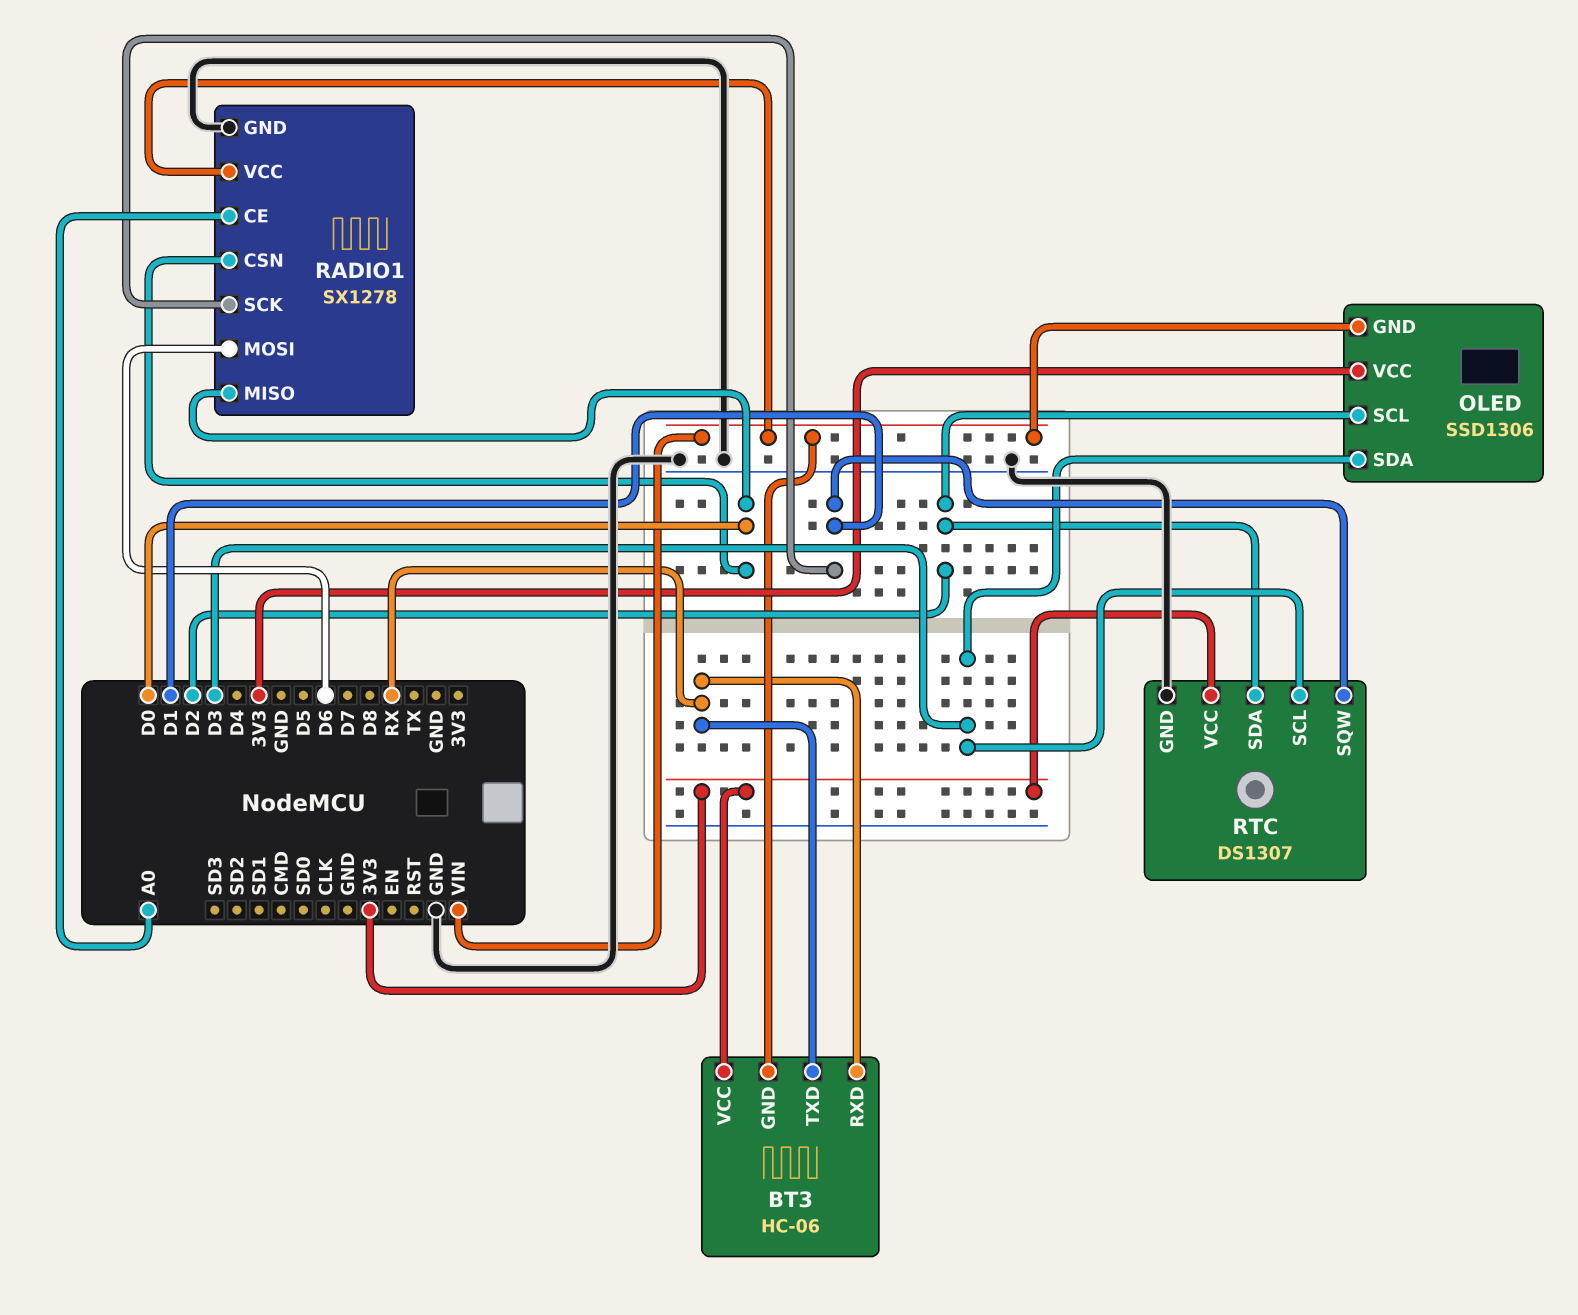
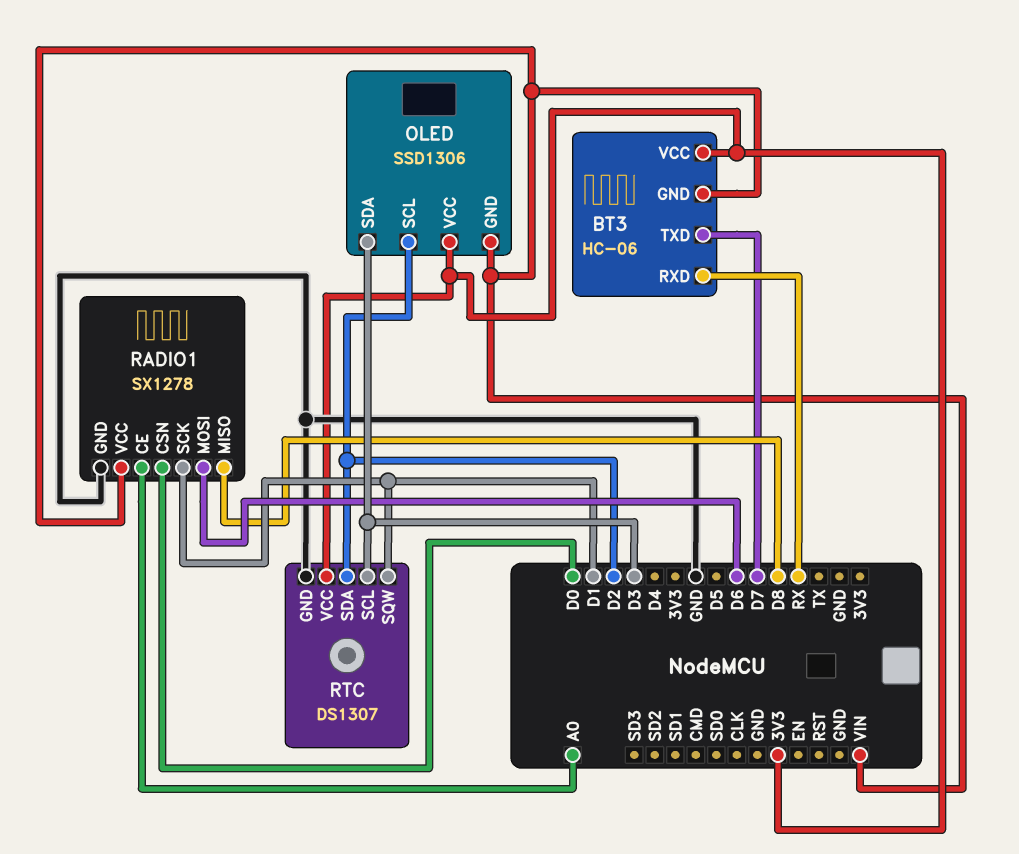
BT3 pin TXD: RX -> D7
RADIO1 pin MISO: D0 -> D8

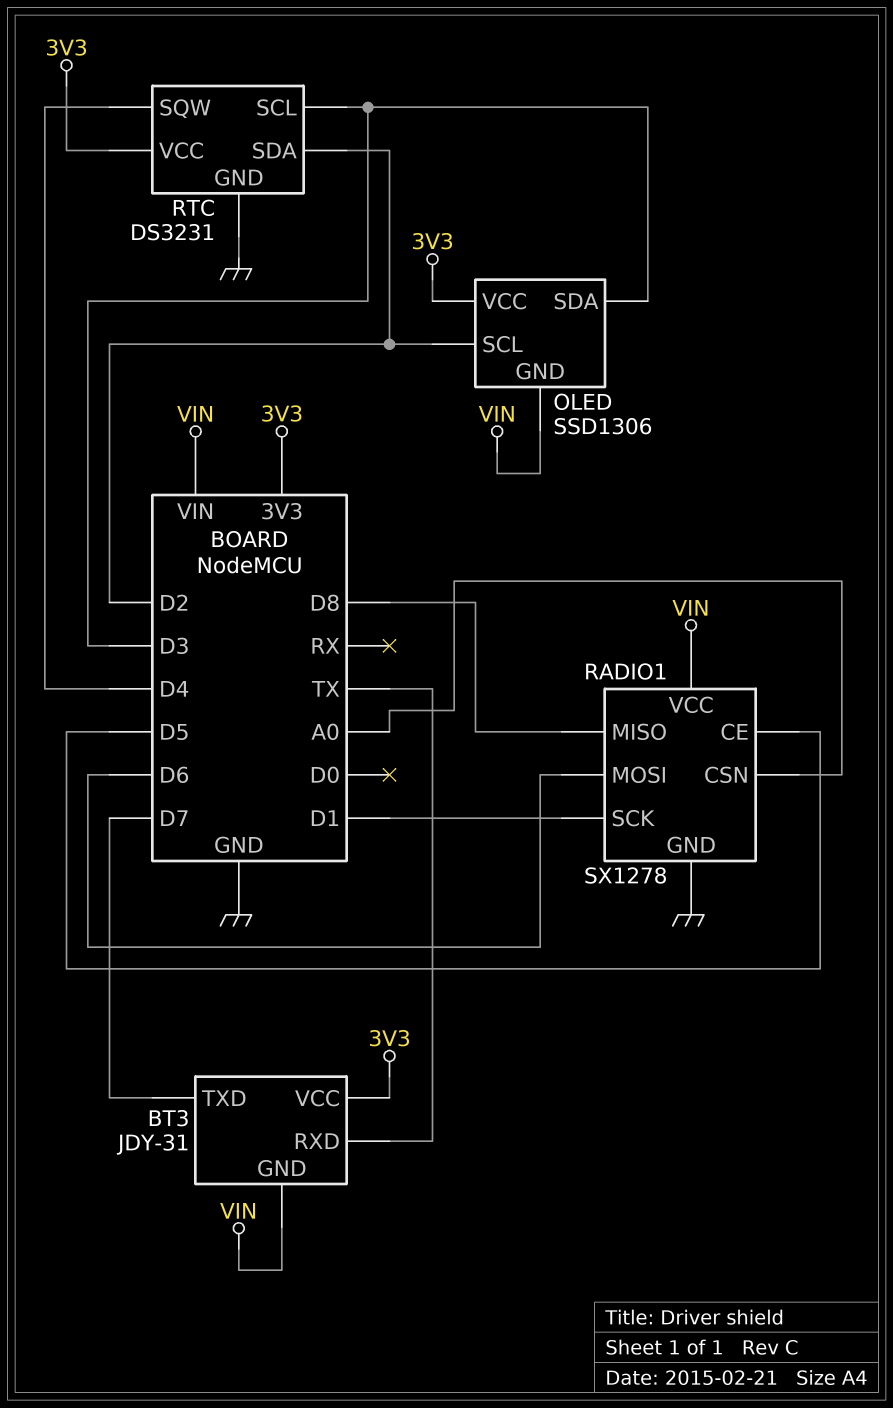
BT3: HC-06 -> JDY-31
BT3 pin RXD: RX -> TX
RADIO1 pin CE: A0 -> D5
RADIO1 pin CSN: D0 -> A0
RTC: DS1307 -> DS3231
RTC pin SQW: D1 -> D4

